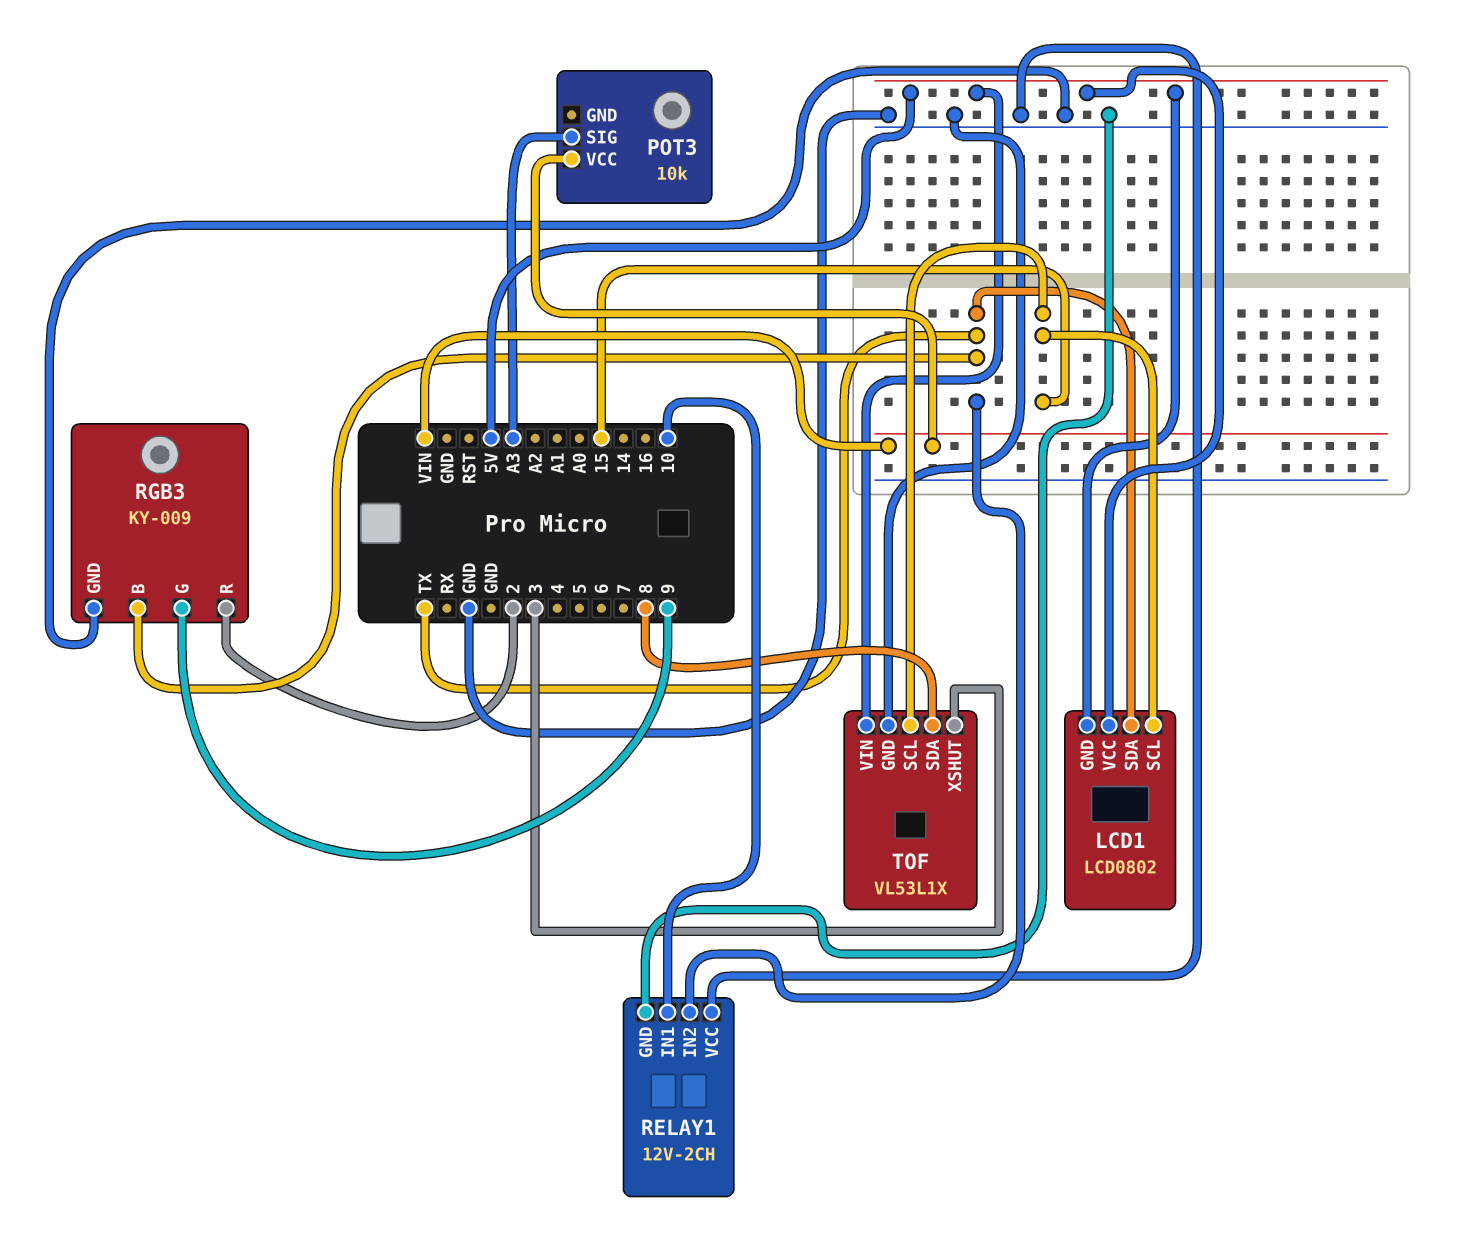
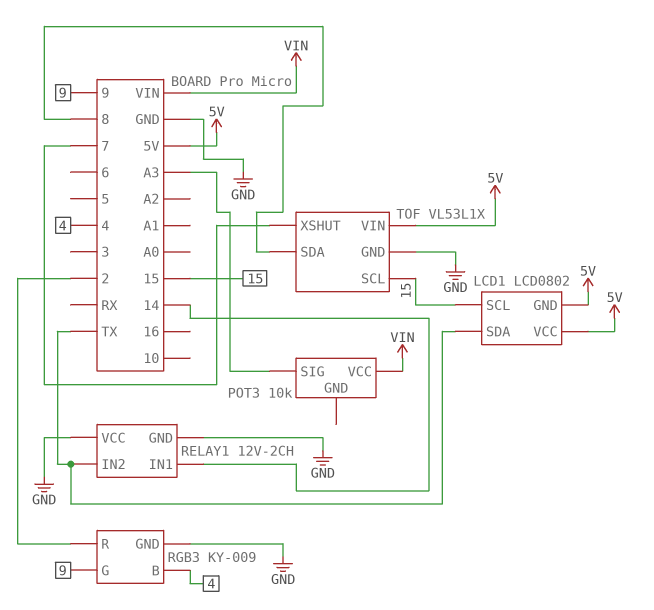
RELAY1 pin IN1: 10 -> 14
RGB3 pin B: TX -> 4
TOF pin XSHUT: 3 -> 7

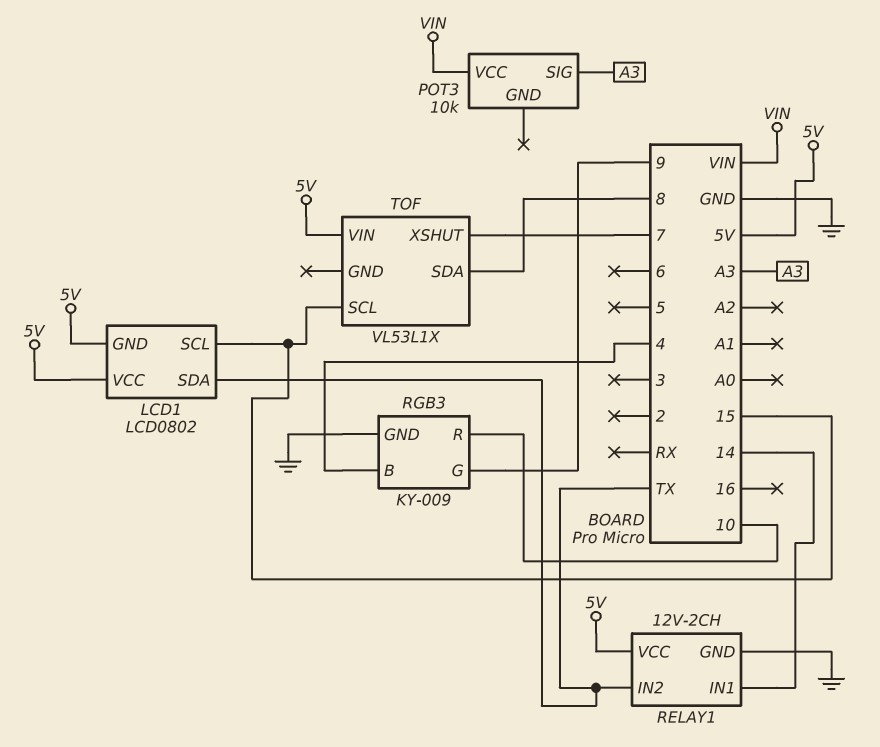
RELAY1 pin VCC: GND -> 5V
RGB3 pin R: 2 -> 10
TOF pin GND: GND -> none

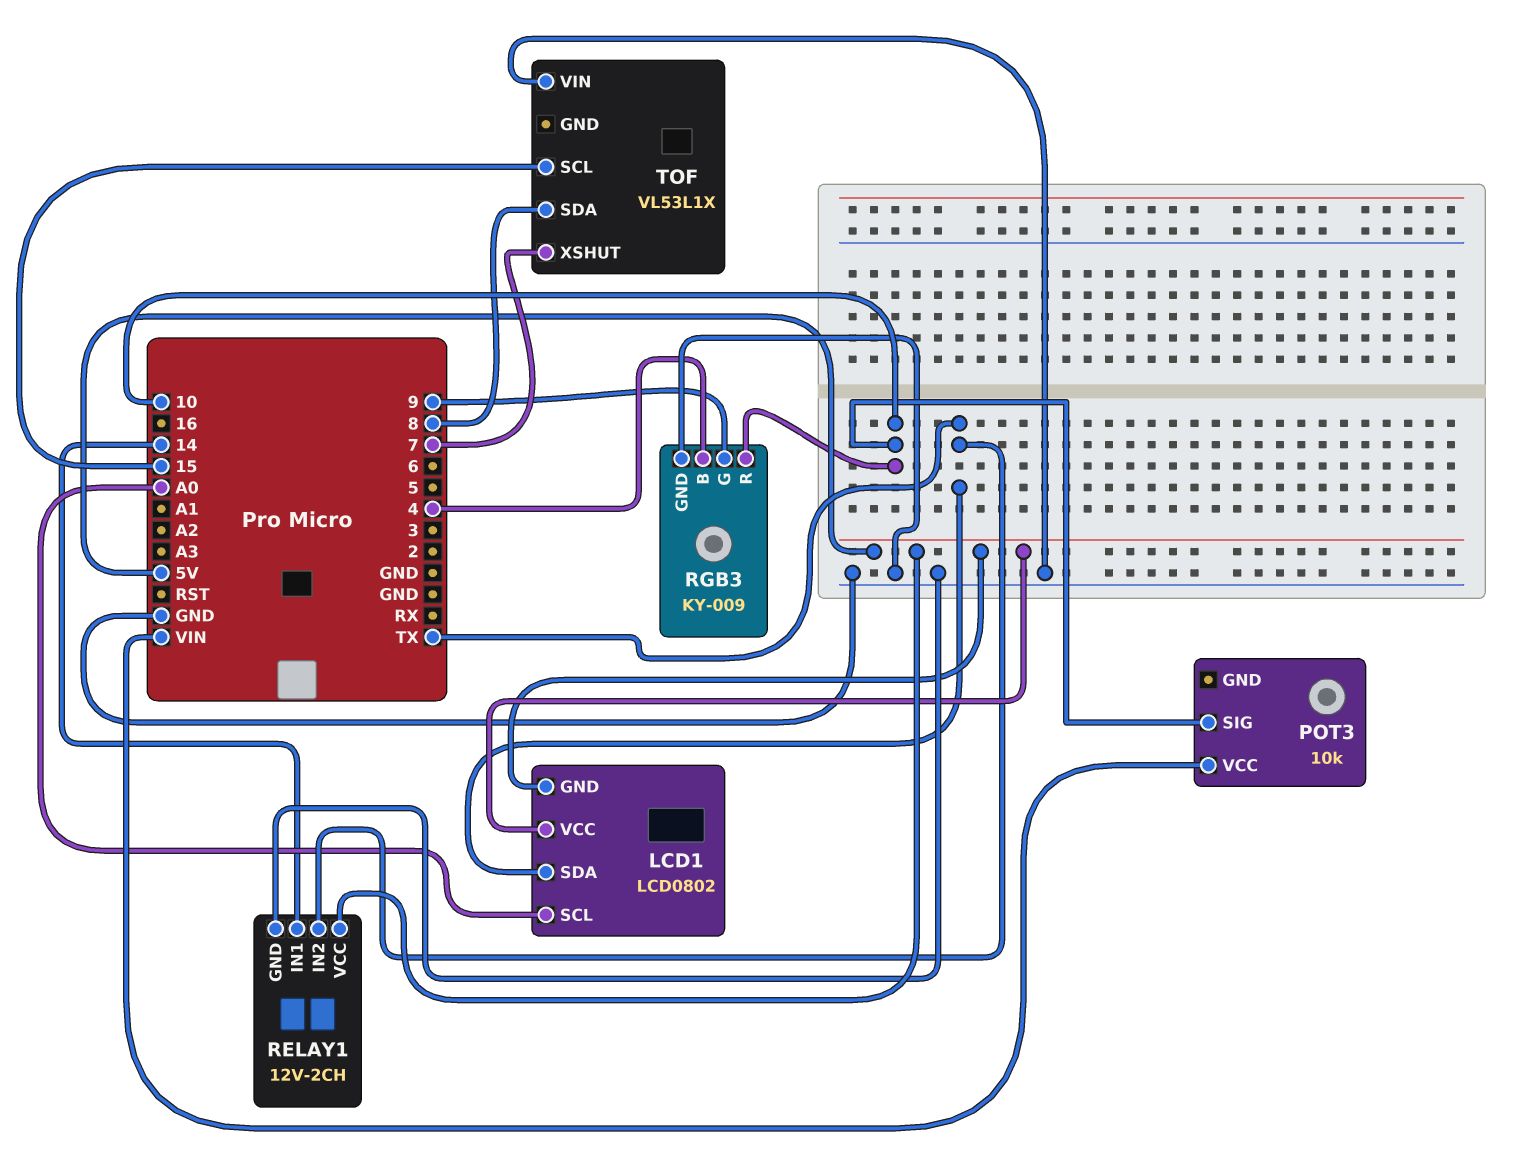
LCD1 pin SCL: 15 -> A0
POT3 pin SIG: A3 -> 10
TOF pin VIN: 5V -> GND

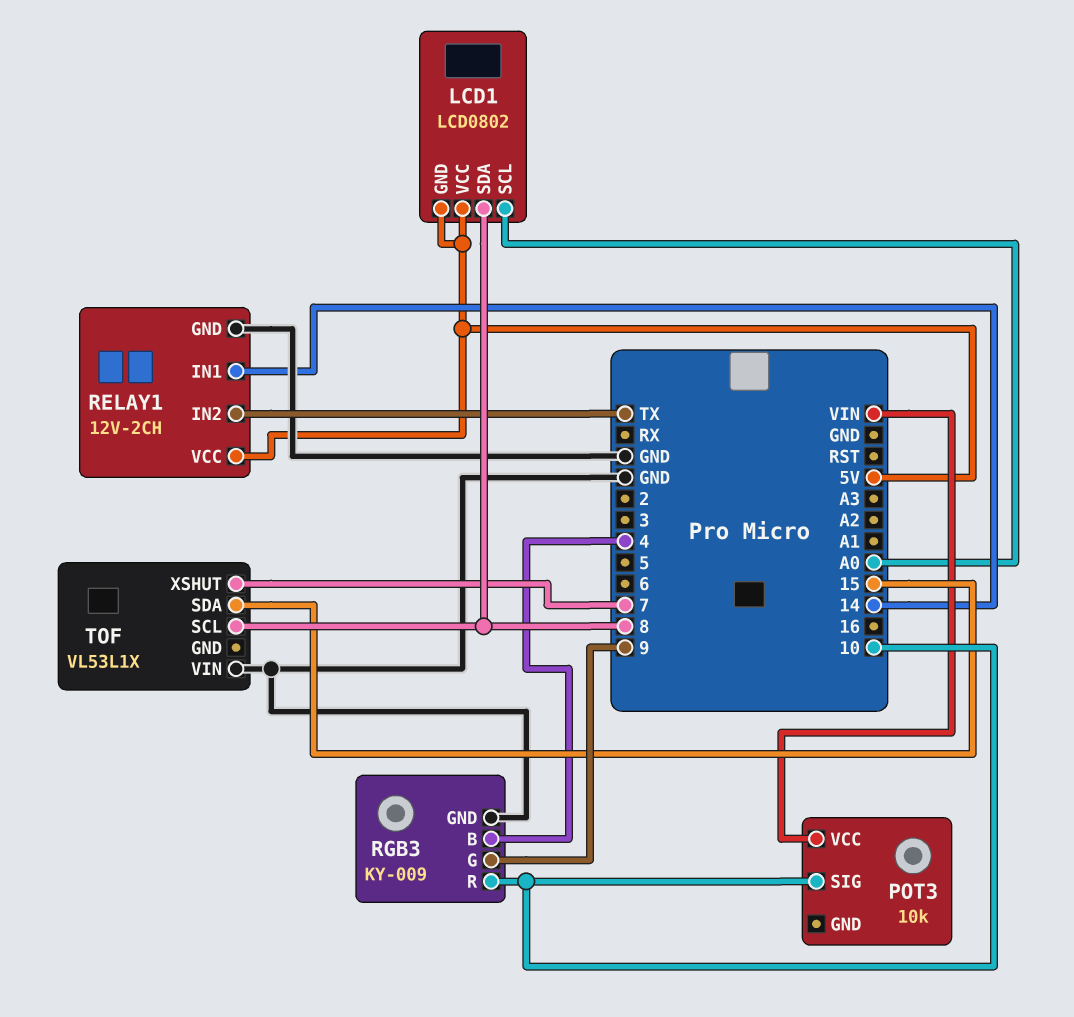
LCD1 pin SDA: TX -> 8
TOF pin SCL: 15 -> 8
TOF pin SDA: 8 -> 15

